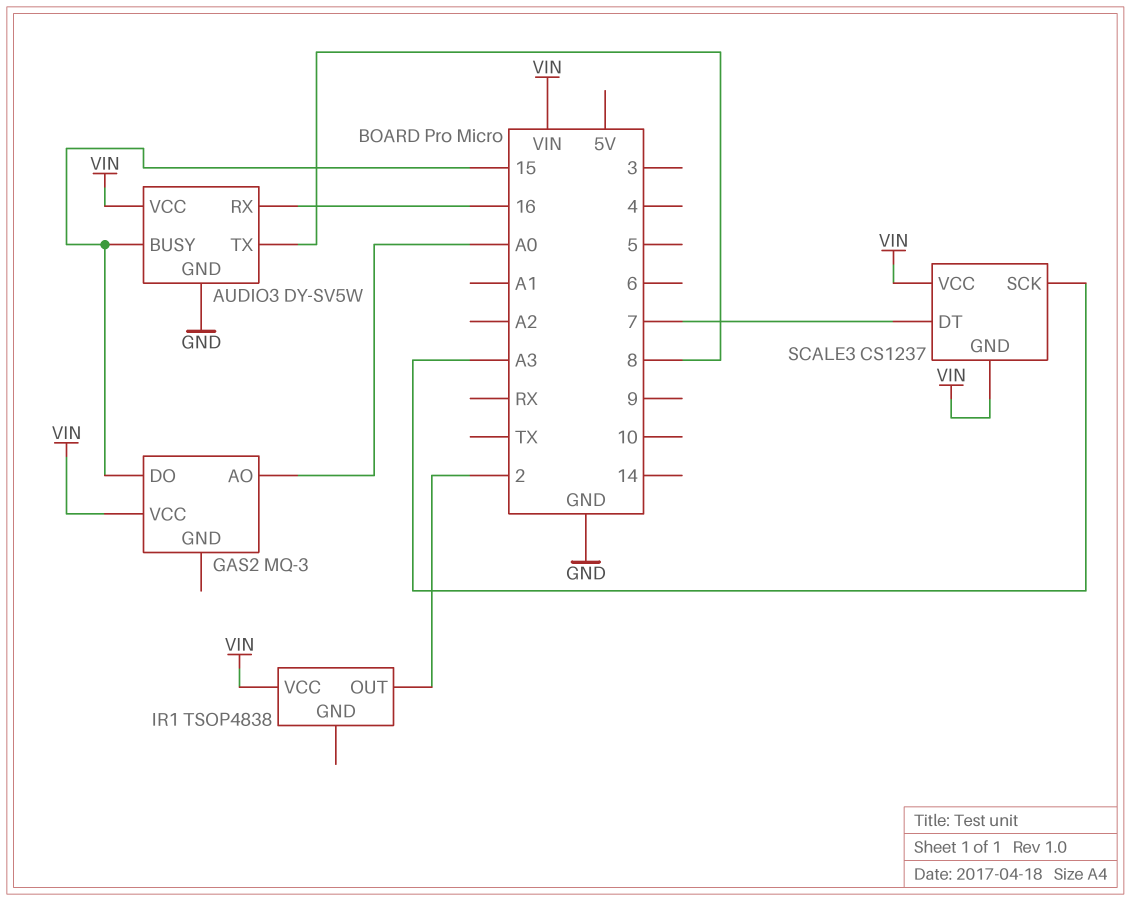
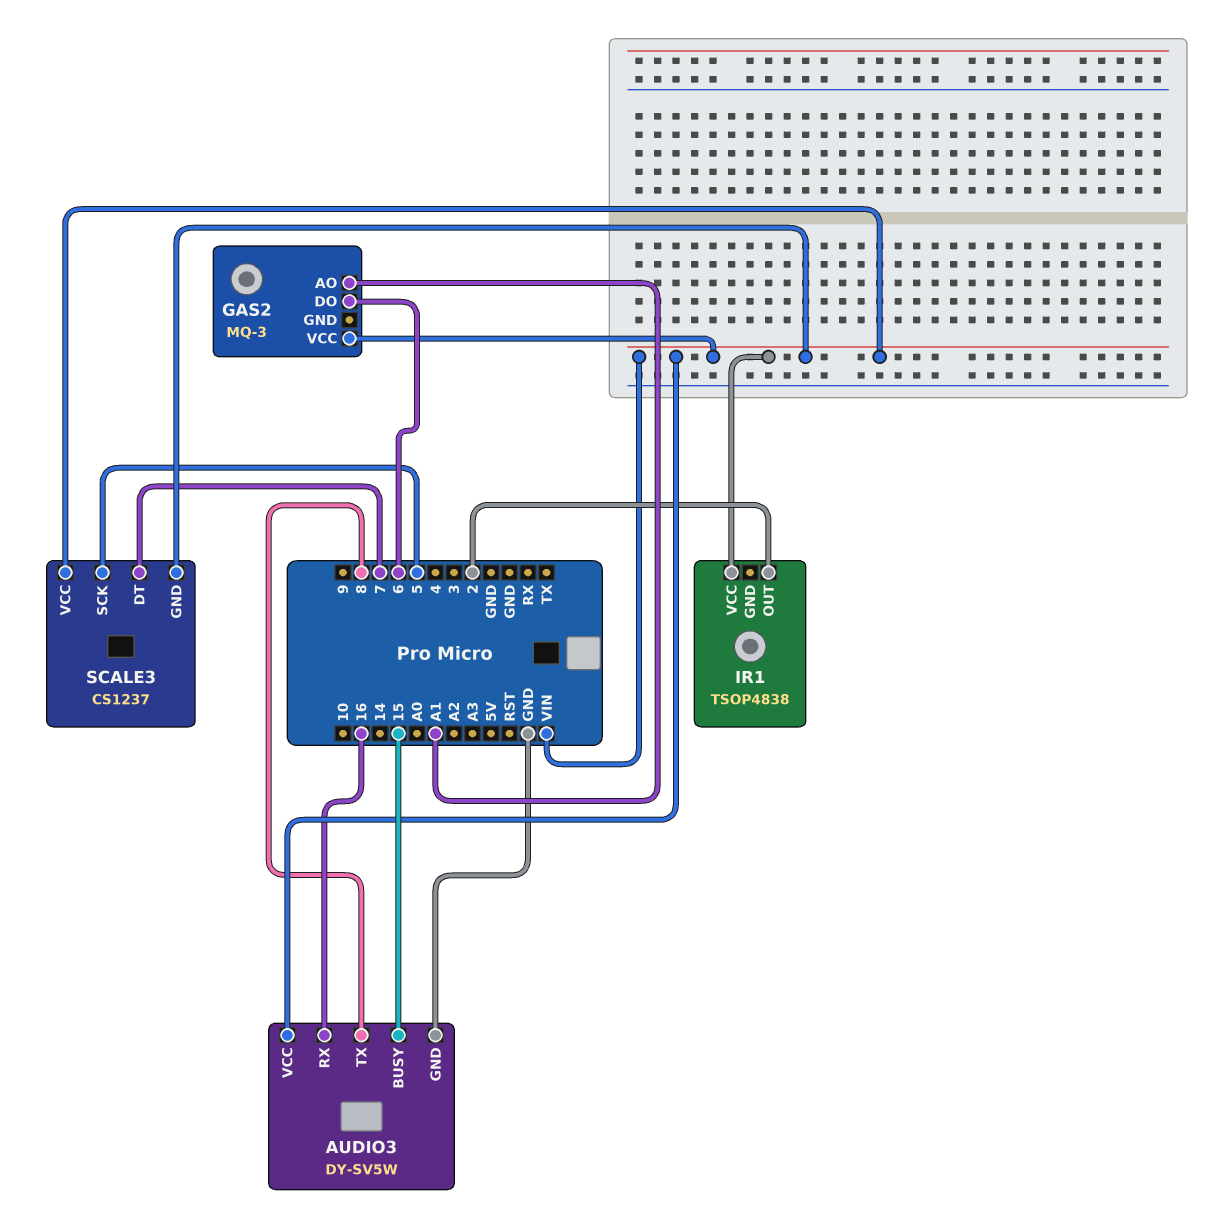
GAS2 pin AO: A0 -> A1
GAS2 pin DO: 15 -> 6
SCALE3 pin SCK: A3 -> 5

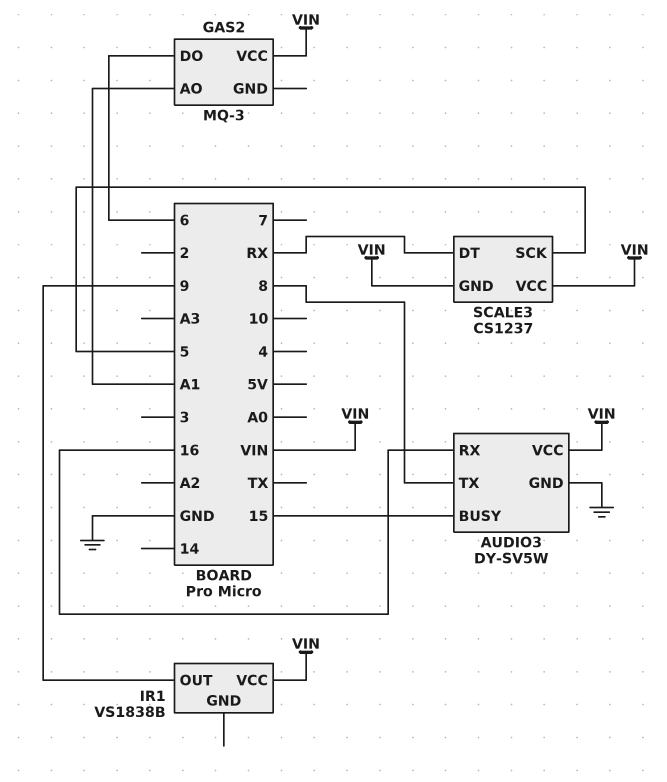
IR1: TSOP4838 -> VS1838B
IR1 pin OUT: 2 -> 9
SCALE3 pin DT: 7 -> RX

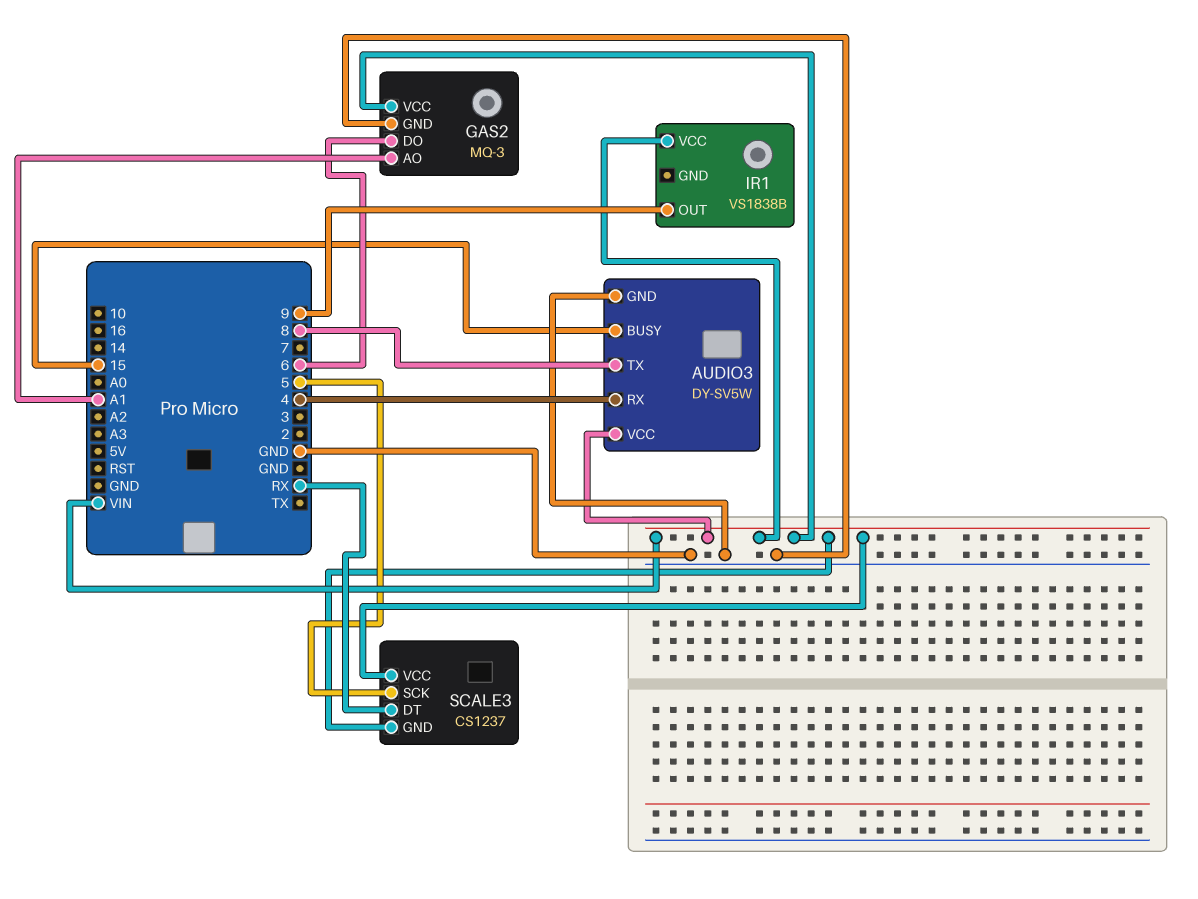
AUDIO3 pin RX: 16 -> 4
GAS2 pin GND: none -> GND

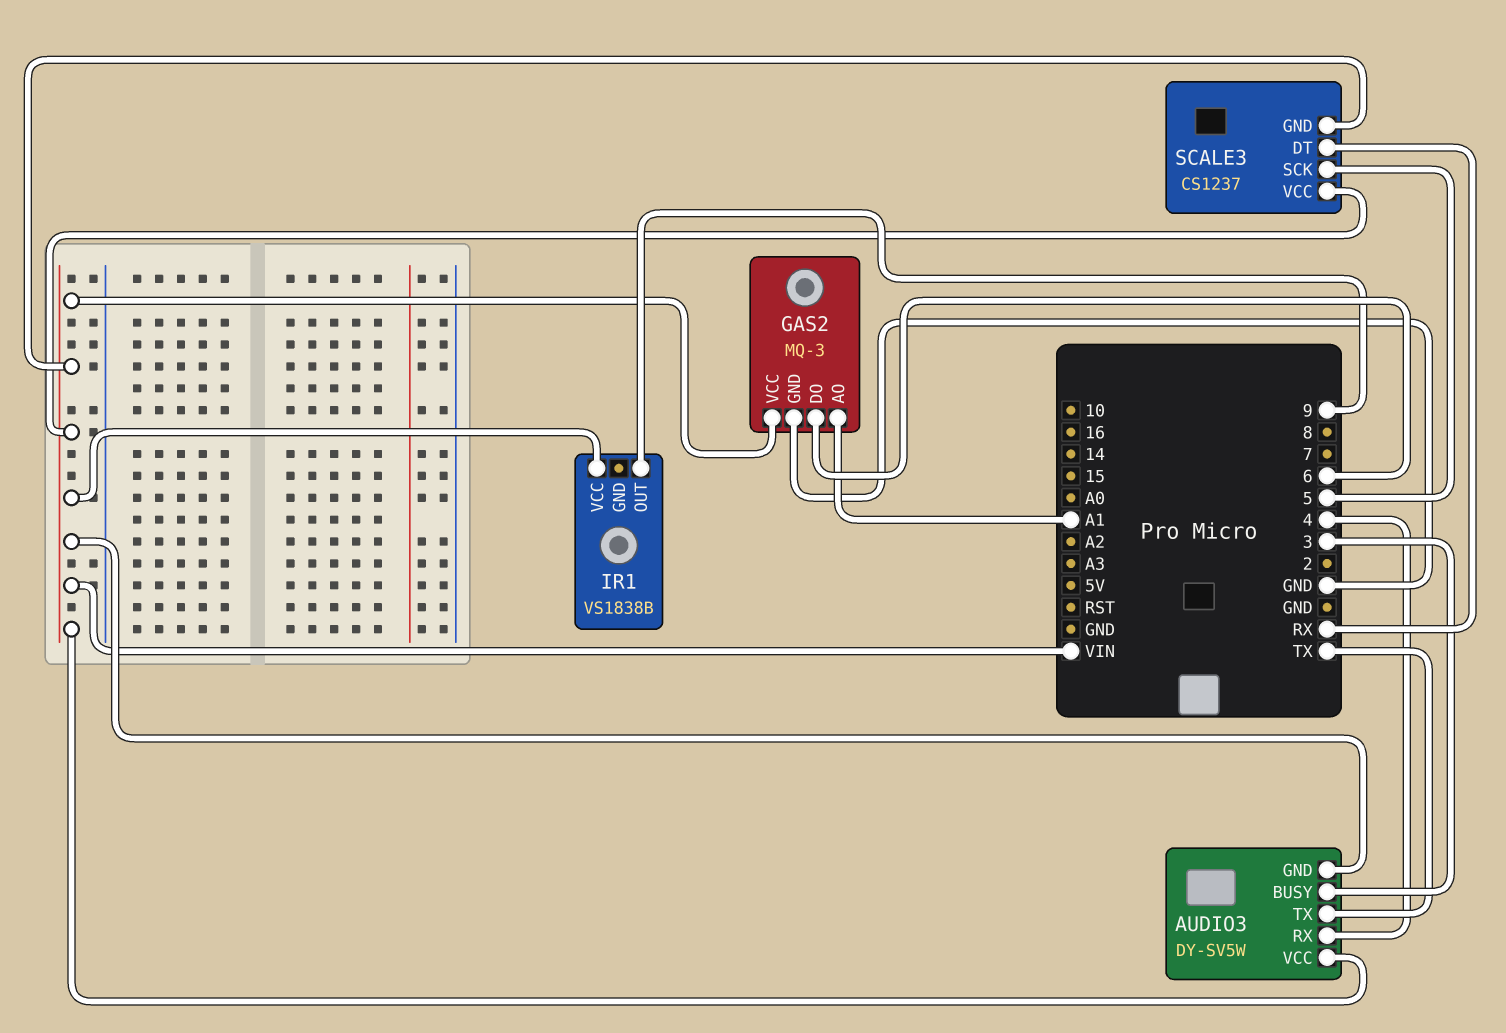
AUDIO3 pin BUSY: 15 -> 3
AUDIO3 pin GND: GND -> VIN
AUDIO3 pin TX: 8 -> TX

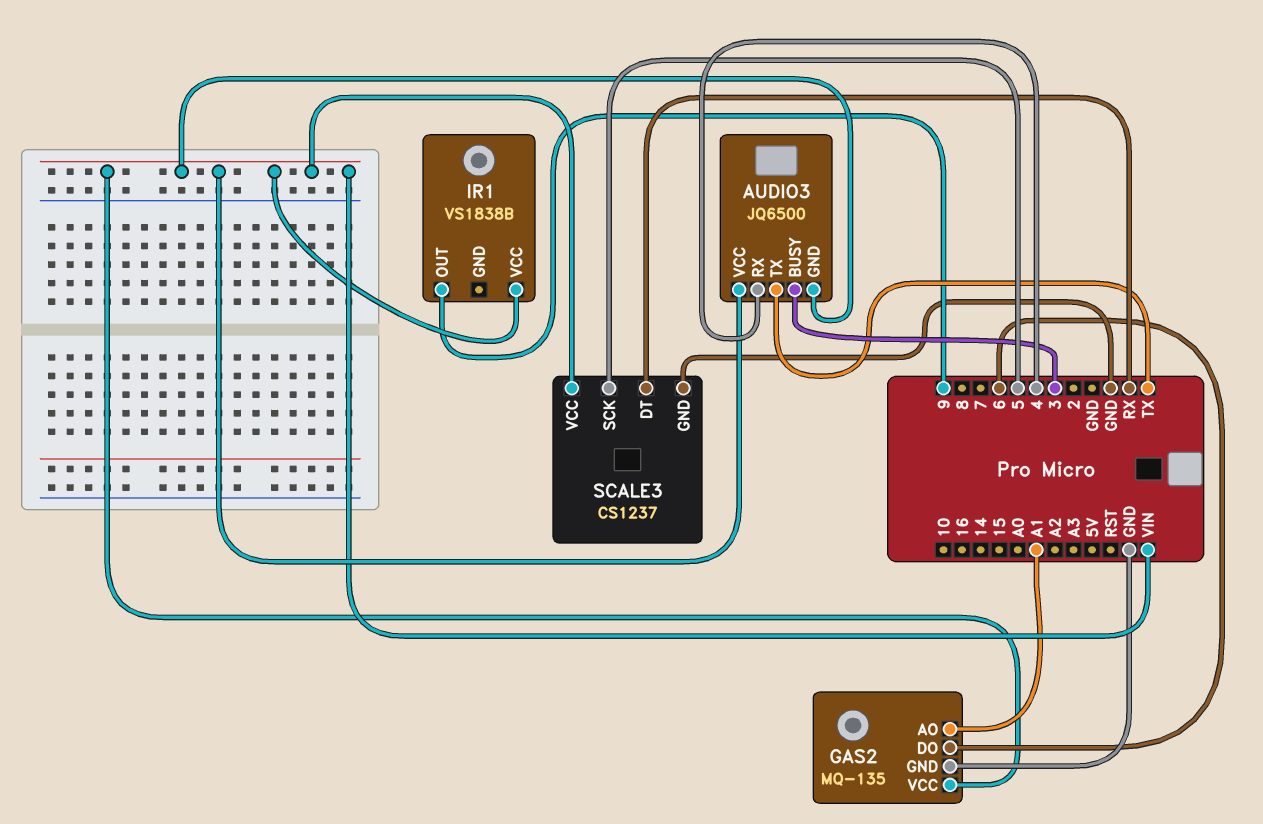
AUDIO3: DY-SV5W -> JQ6500
GAS2: MQ-3 -> MQ-135
SCALE3 pin GND: VIN -> GND

